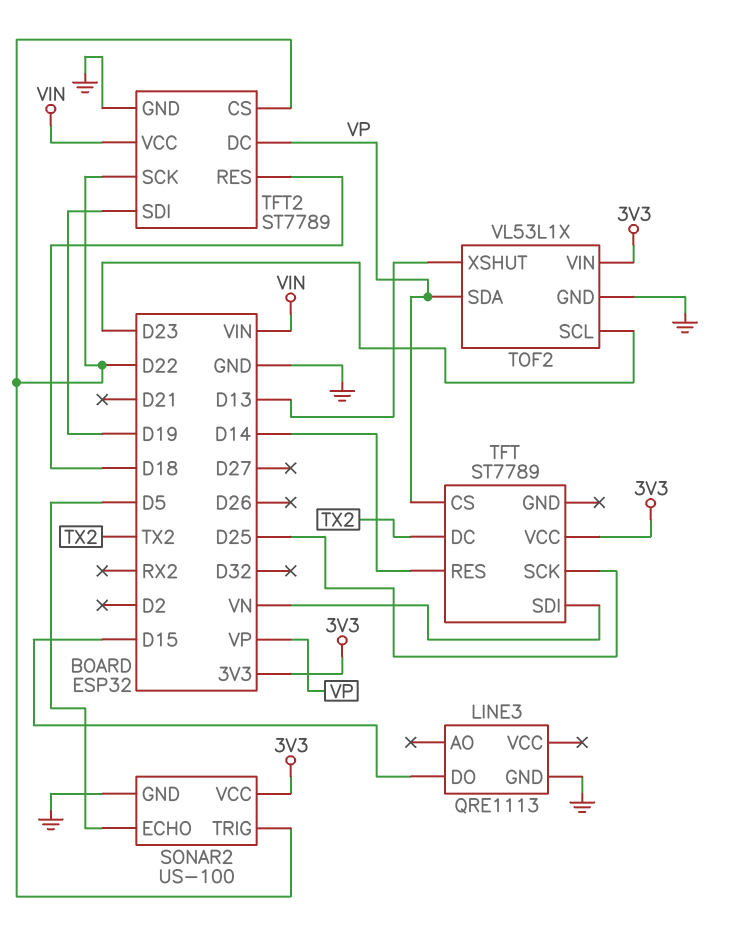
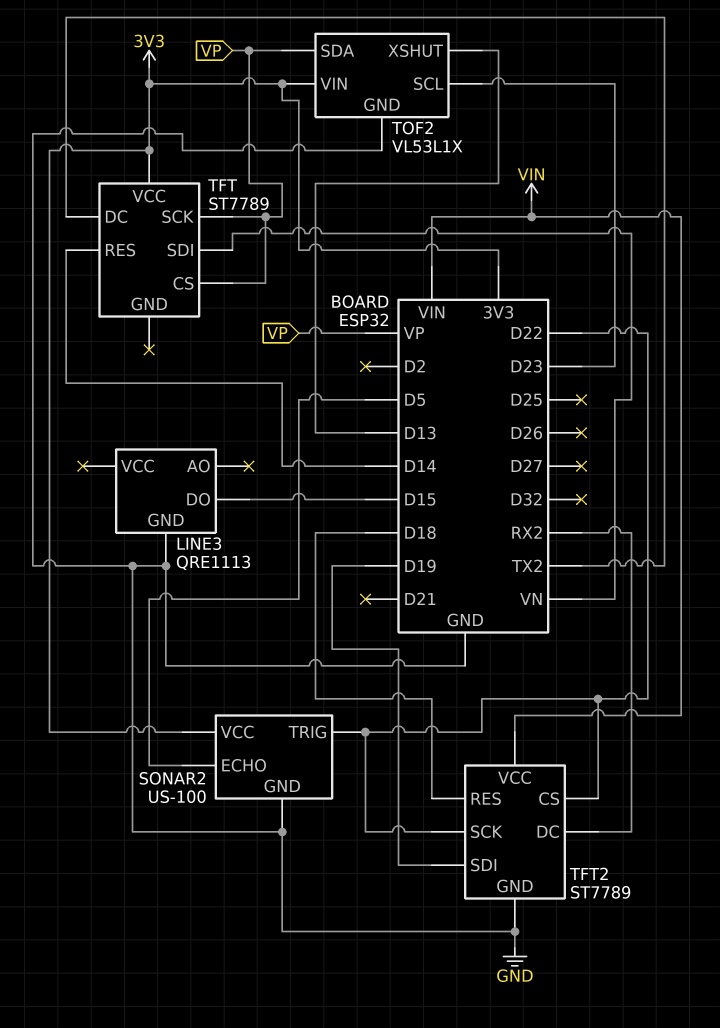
TFT pin SCK: D25 -> VP
TFT2 pin DC: VP -> RX2

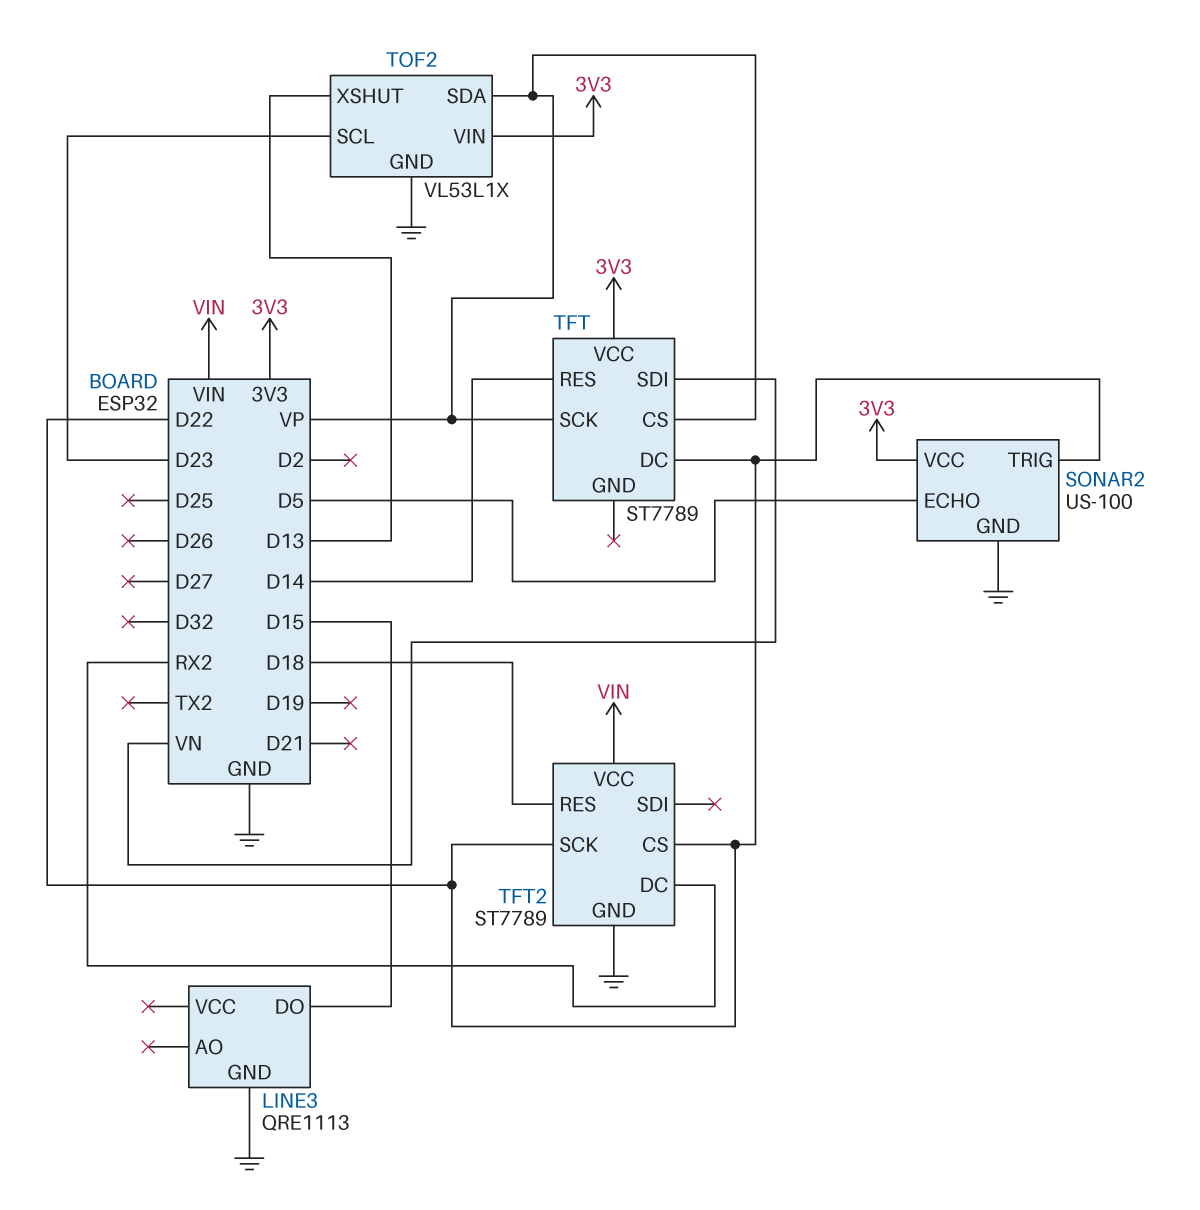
TFT pin DC: TX2 -> D22
TFT2 pin SDI: D19 -> none

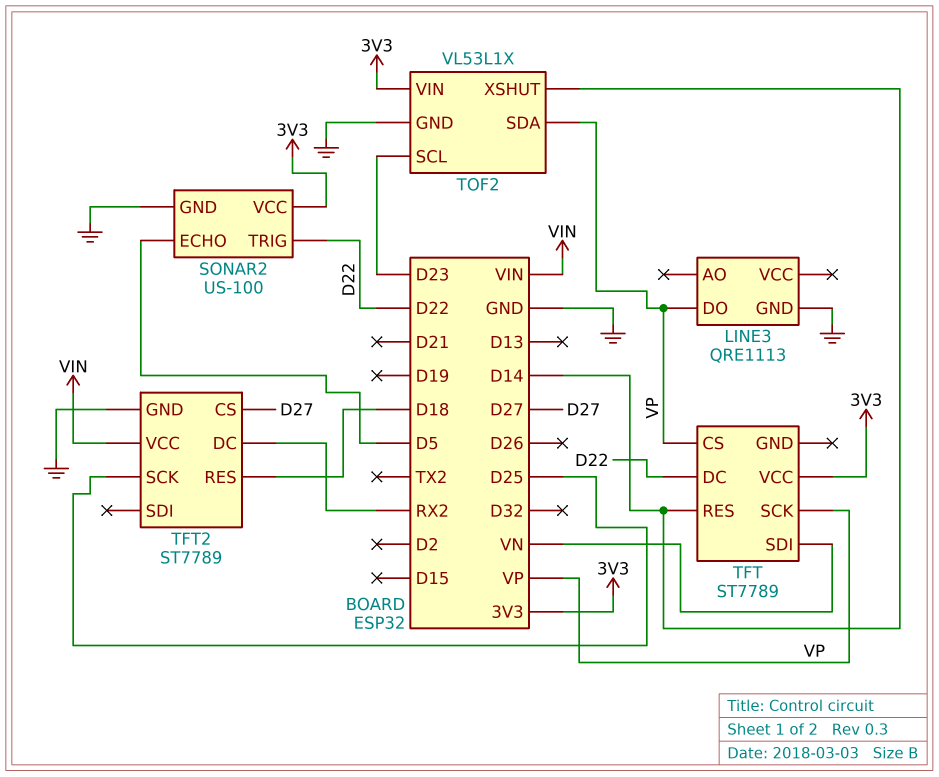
LINE3 pin DO: D15 -> VP
TFT2 pin CS: D22 -> D27
TFT2 pin SCK: D22 -> D25
TOF2 pin XSHUT: D13 -> D14

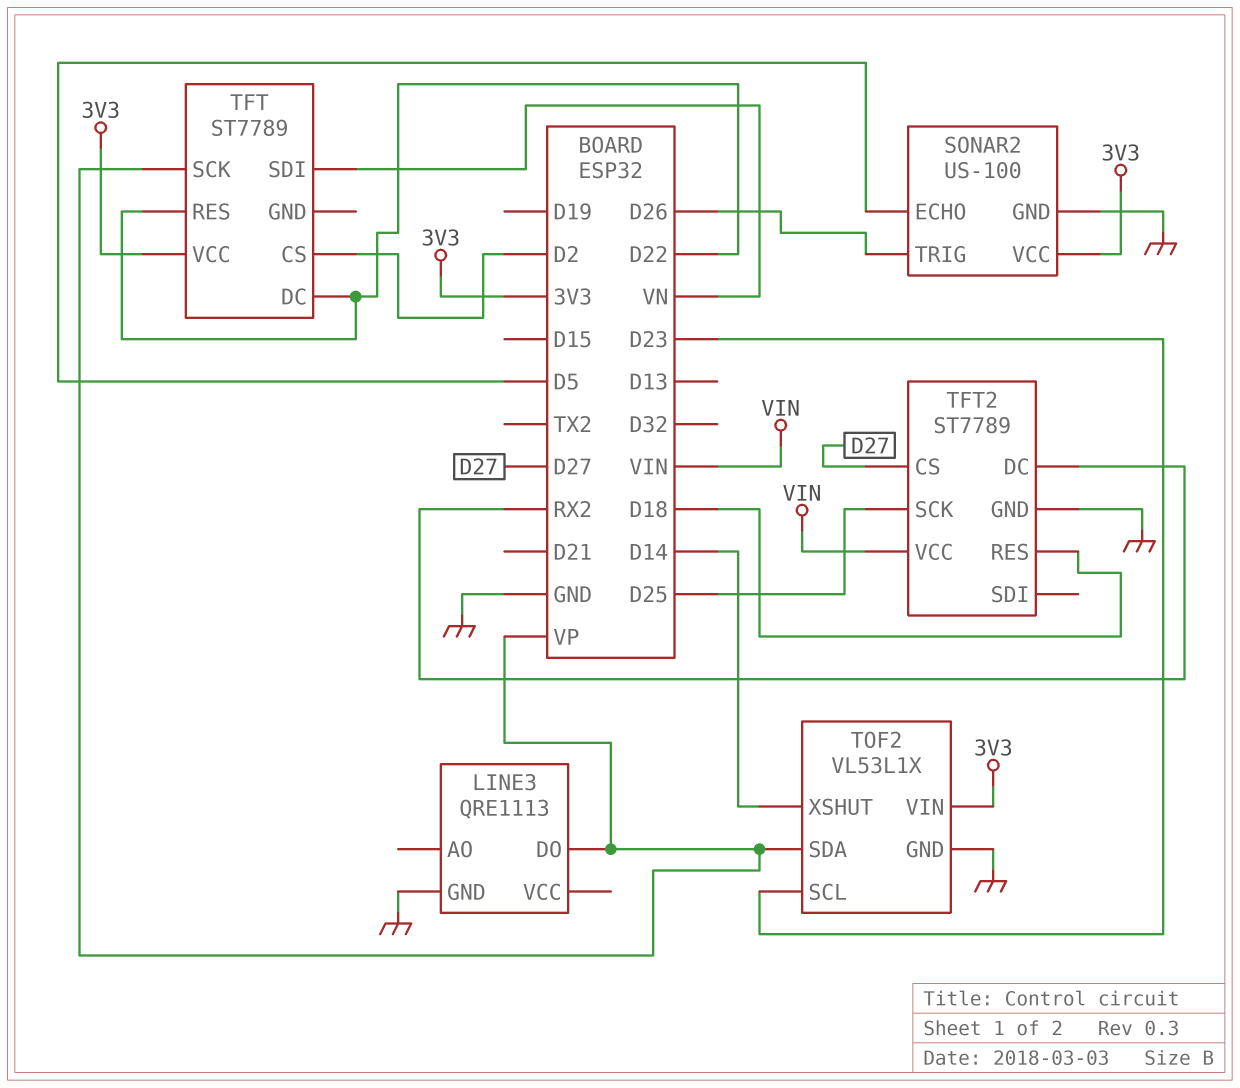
SONAR2 pin TRIG: D22 -> D26
TFT pin CS: VP -> D2
TFT pin RES: D14 -> D22

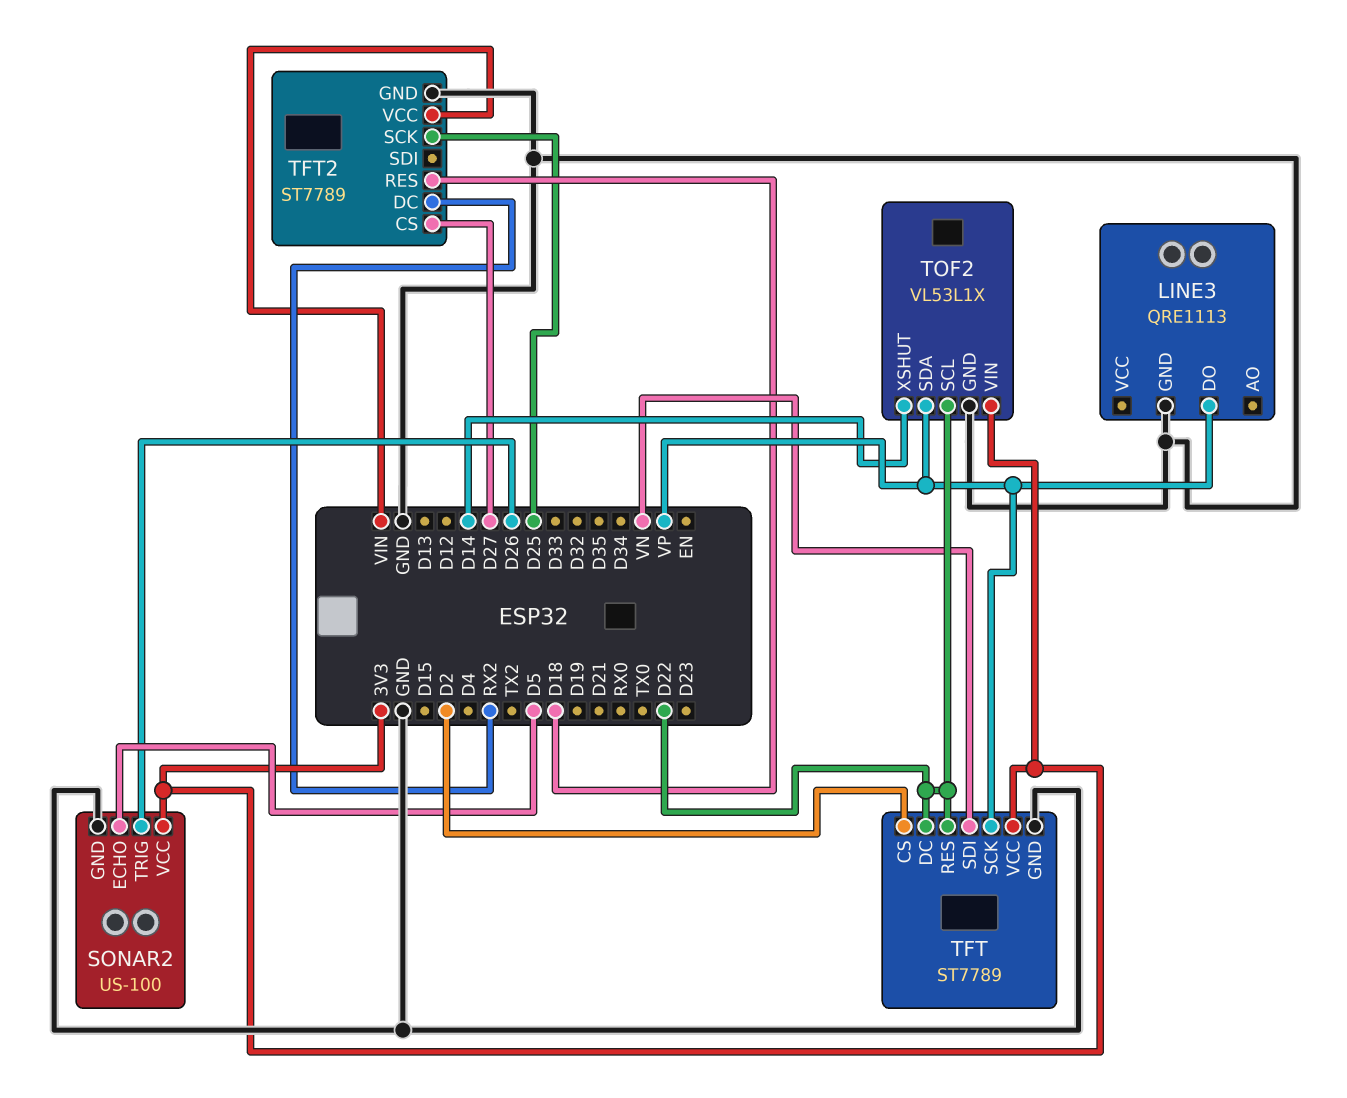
TFT pin GND: none -> GND
TOF2 pin SCL: D23 -> D22

